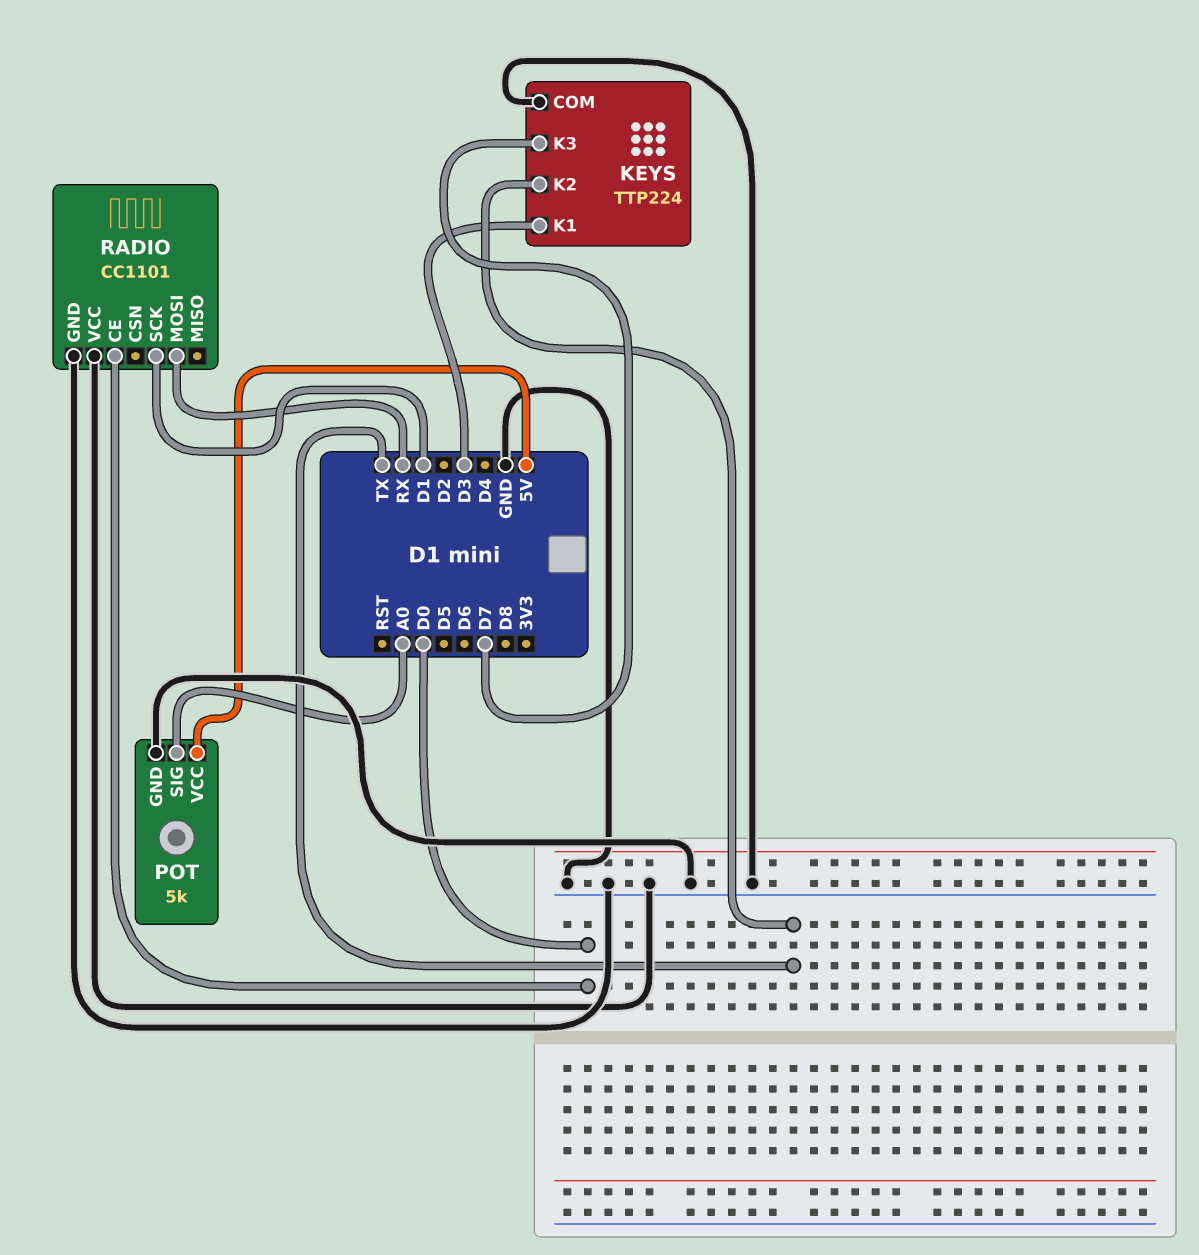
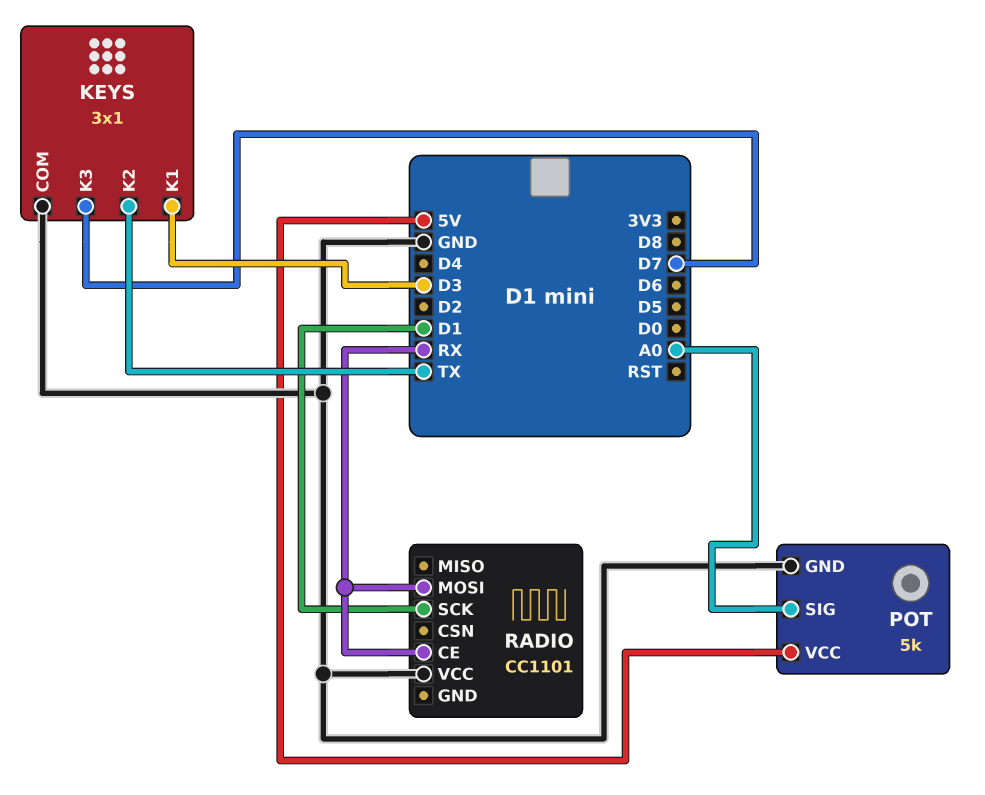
KEYS: TTP224 -> 3x1
RADIO pin CE: D0 -> RX
RADIO pin GND: GND -> none

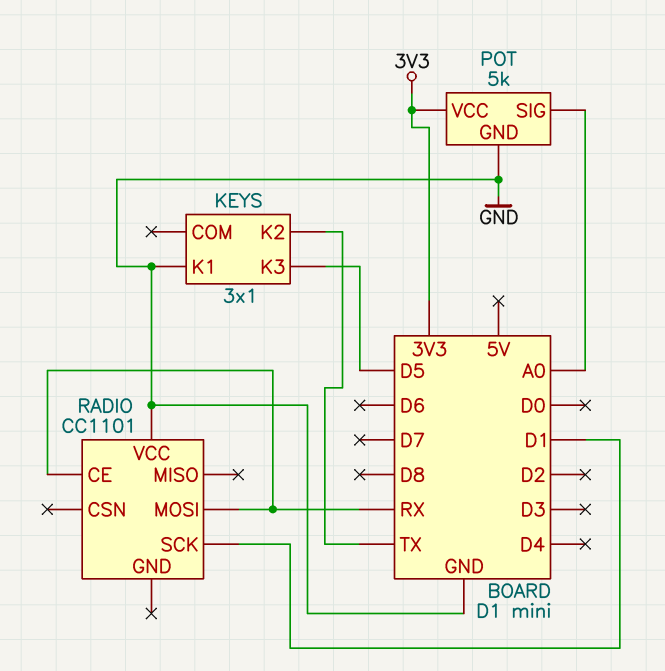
KEYS pin COM: GND -> none
KEYS pin K1: D3 -> GND
KEYS pin K3: D7 -> D5
POT pin VCC: 5V -> 3V3

